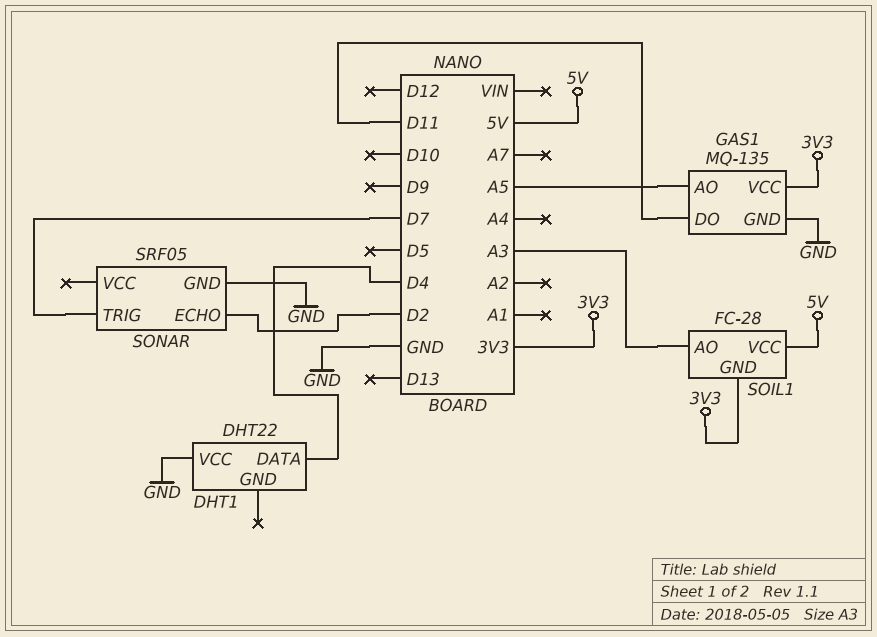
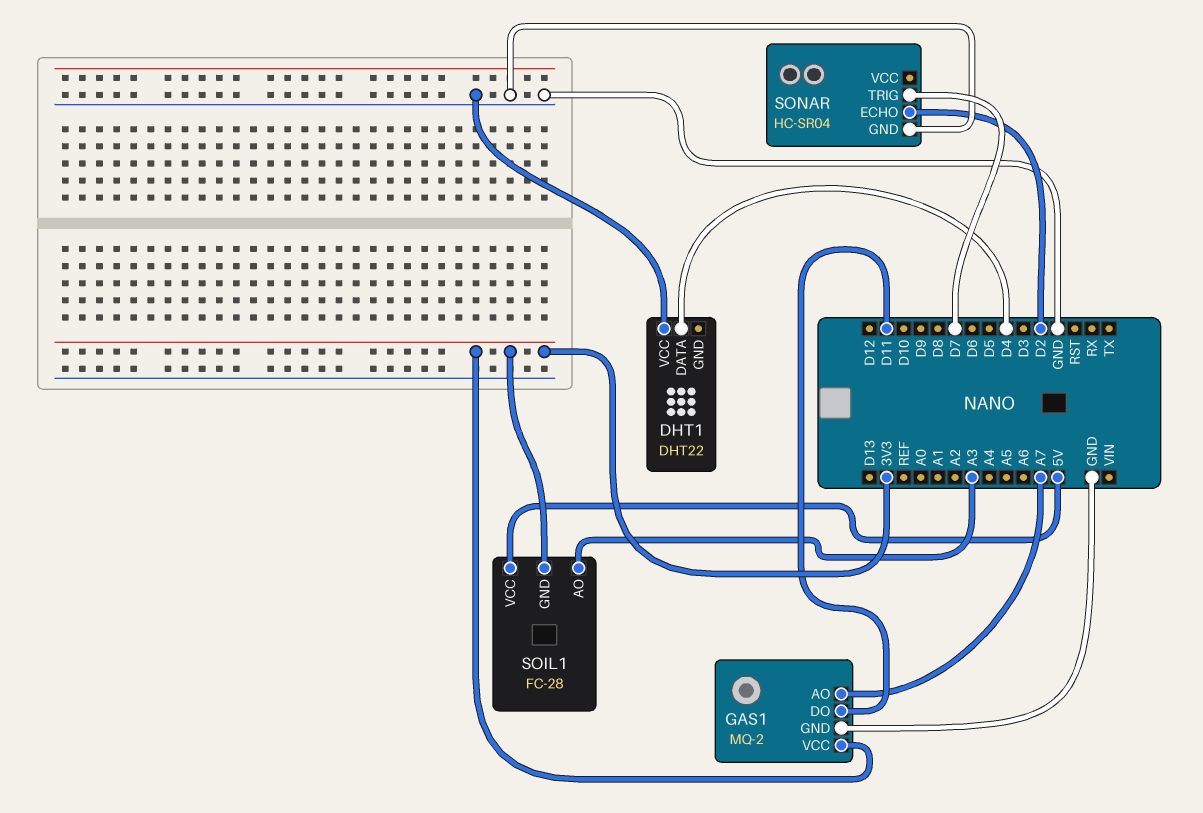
GAS1: MQ-135 -> MQ-2
GAS1 pin AO: A5 -> A7
SONAR: SRF05 -> HC-SR04

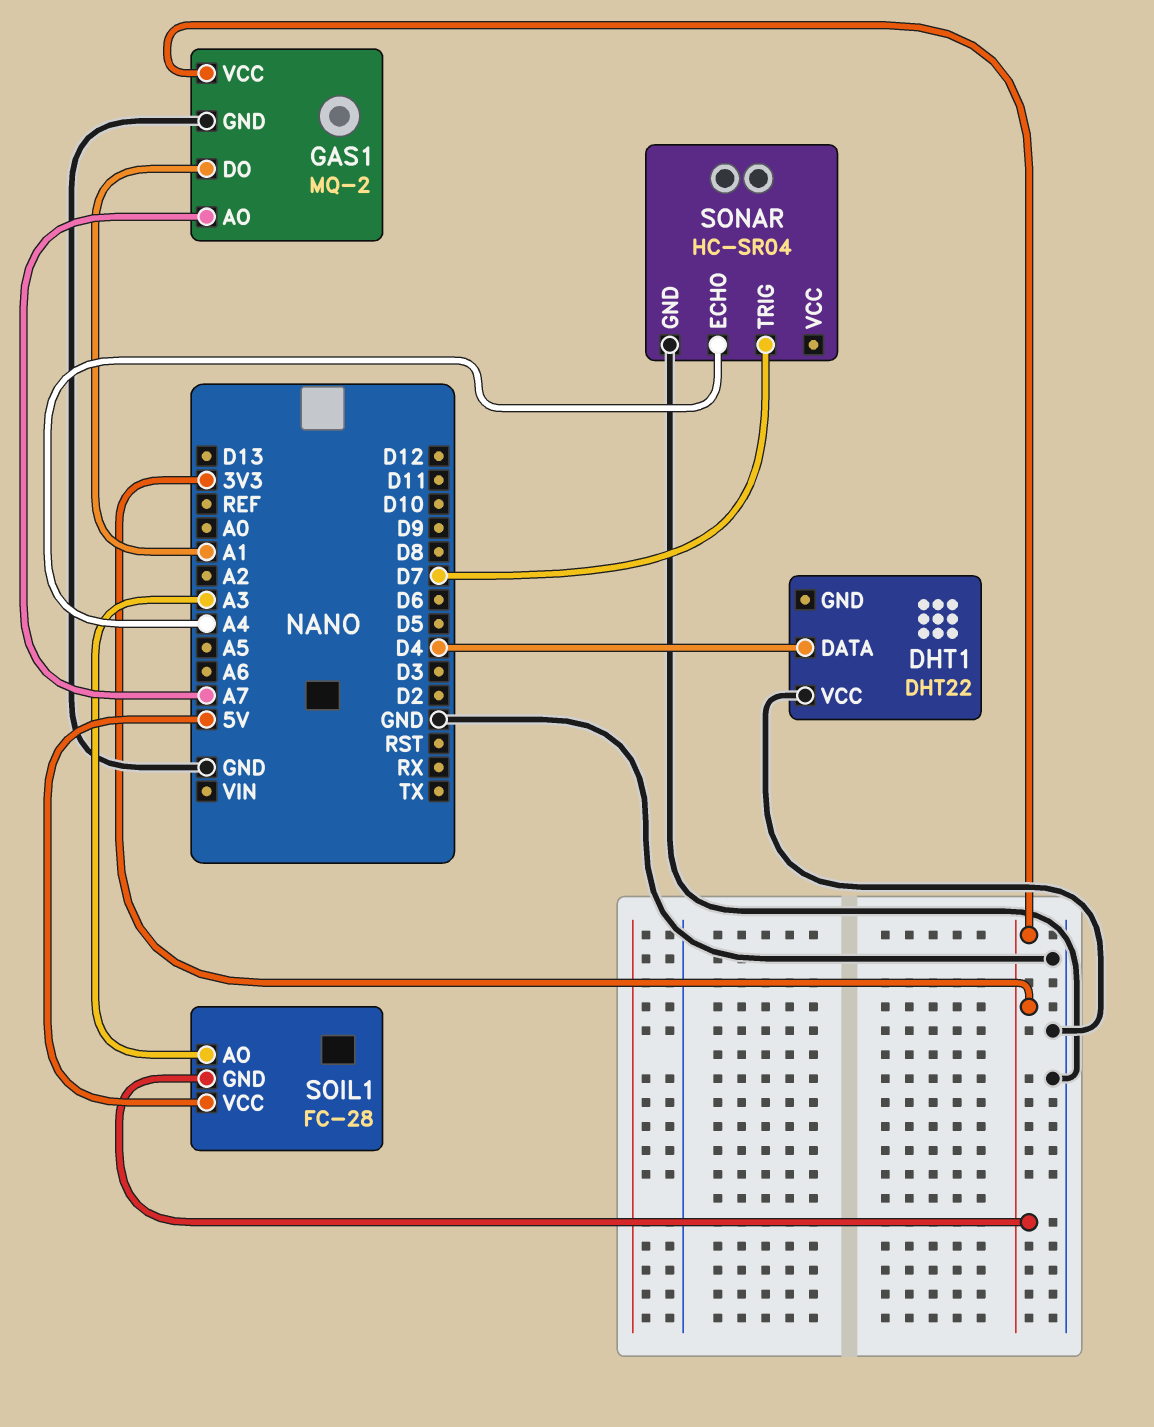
GAS1 pin DO: D11 -> A1
SONAR pin ECHO: D2 -> A4

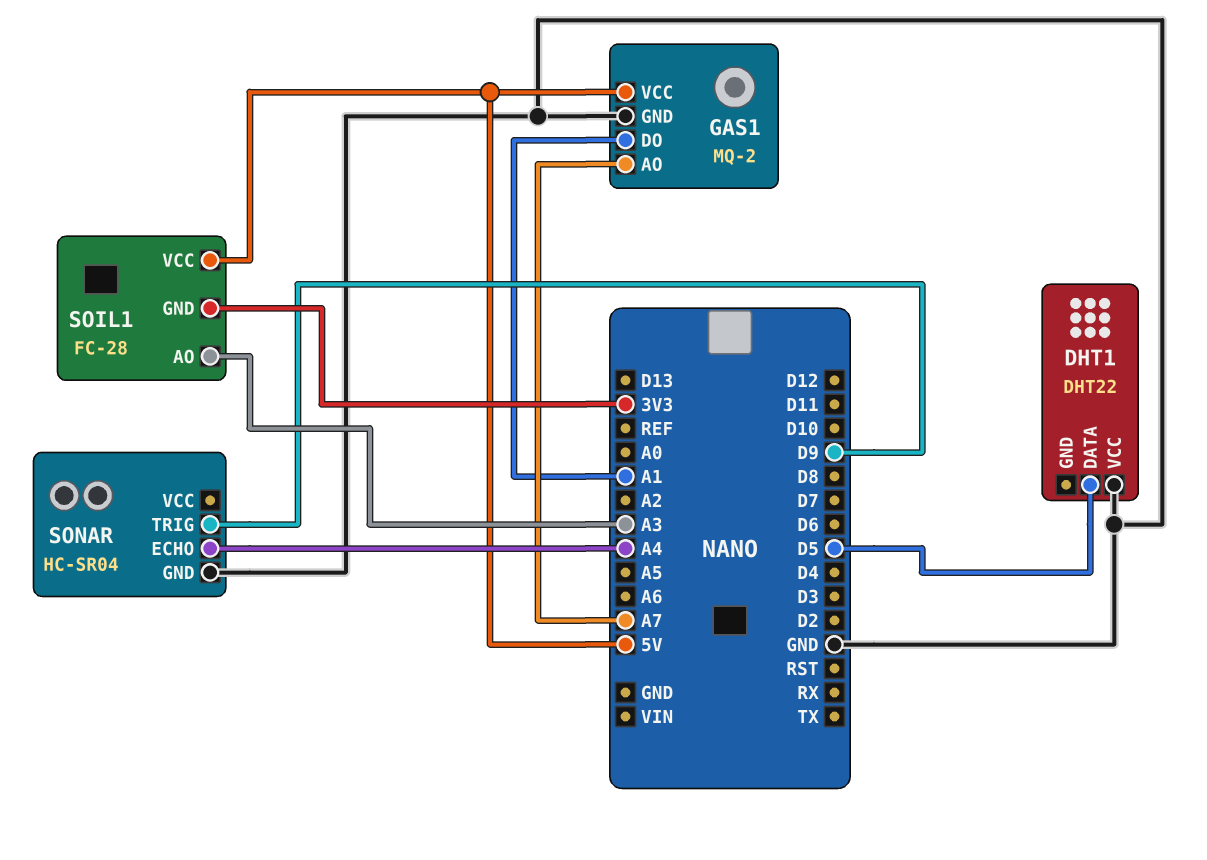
DHT1 pin DATA: D4 -> D5
GAS1 pin VCC: 3V3 -> 5V
SONAR pin TRIG: D7 -> D9

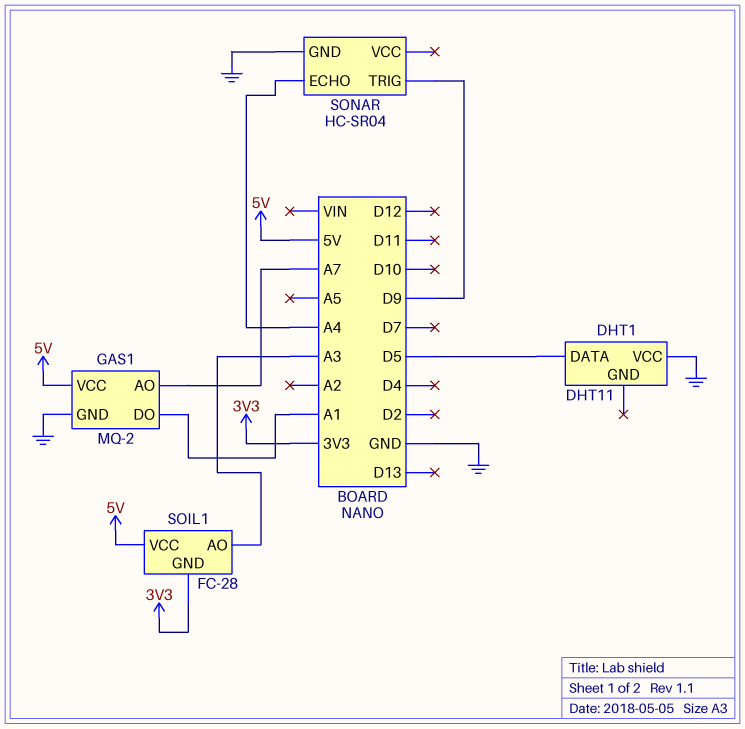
DHT1: DHT22 -> DHT11

